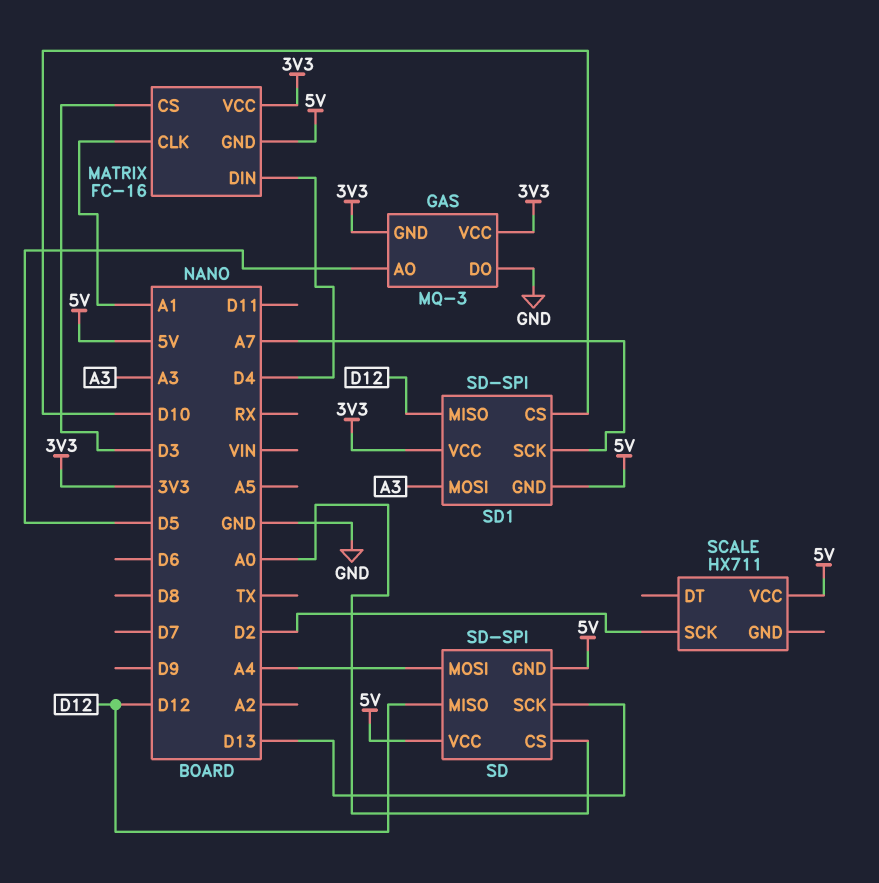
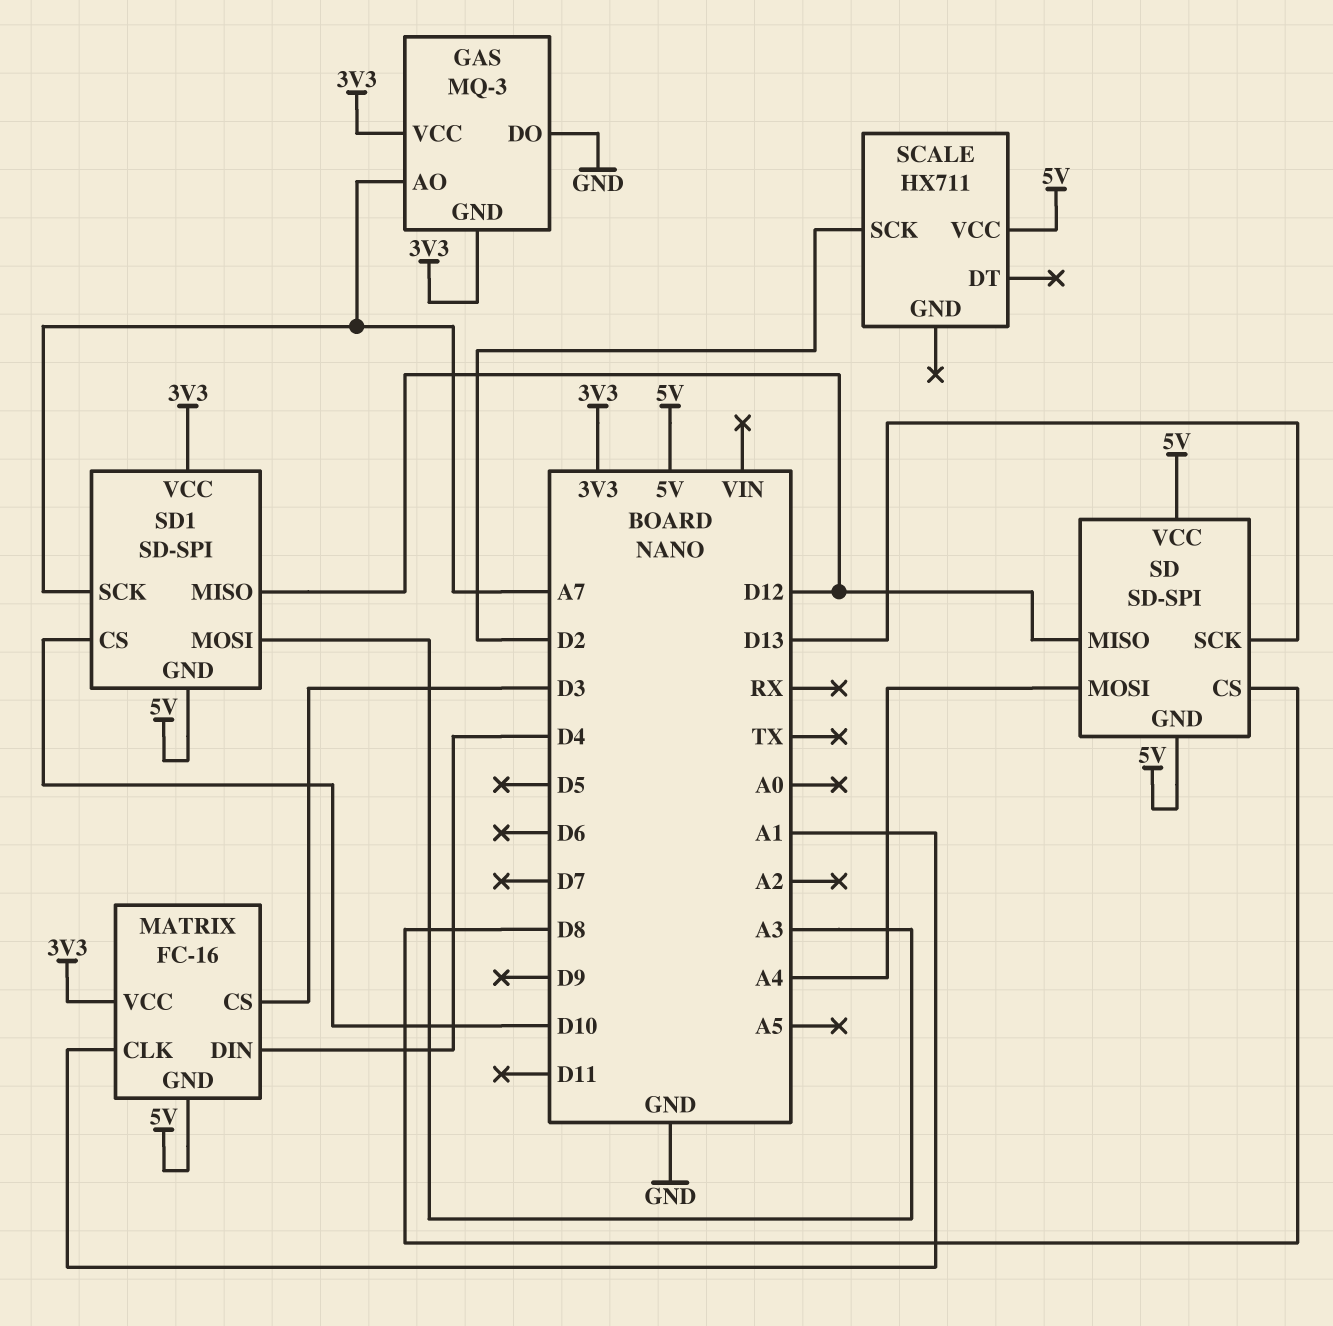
GAS pin AO: D5 -> A7
SD pin CS: A0 -> D8

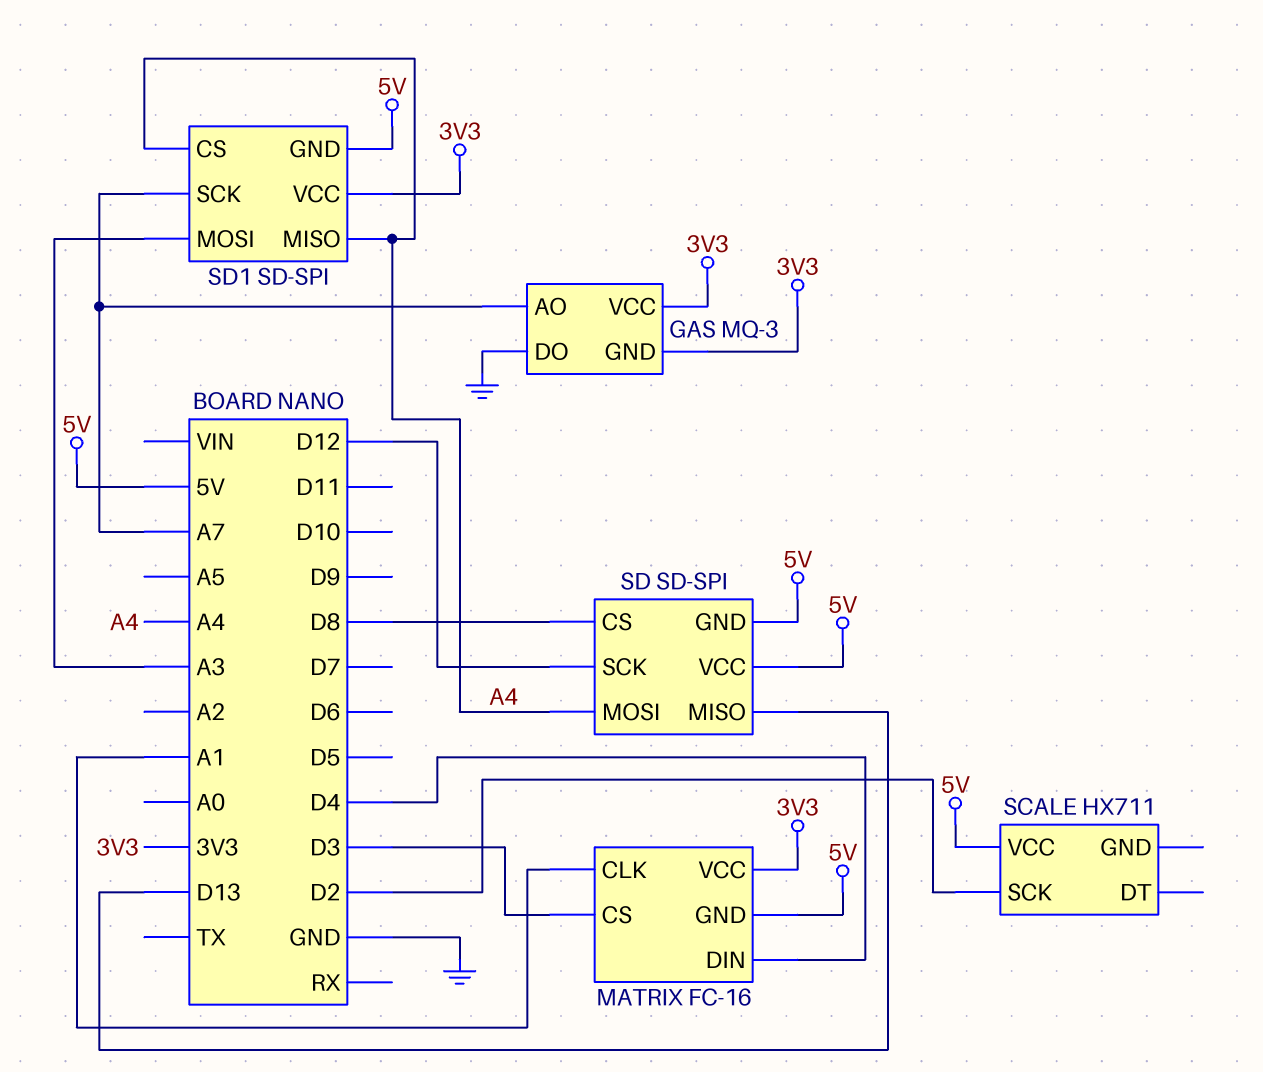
SD pin MISO: D12 -> D13
SD pin SCK: D13 -> D12
SD1 pin CS: D10 -> A4
SD1 pin MISO: D12 -> A4

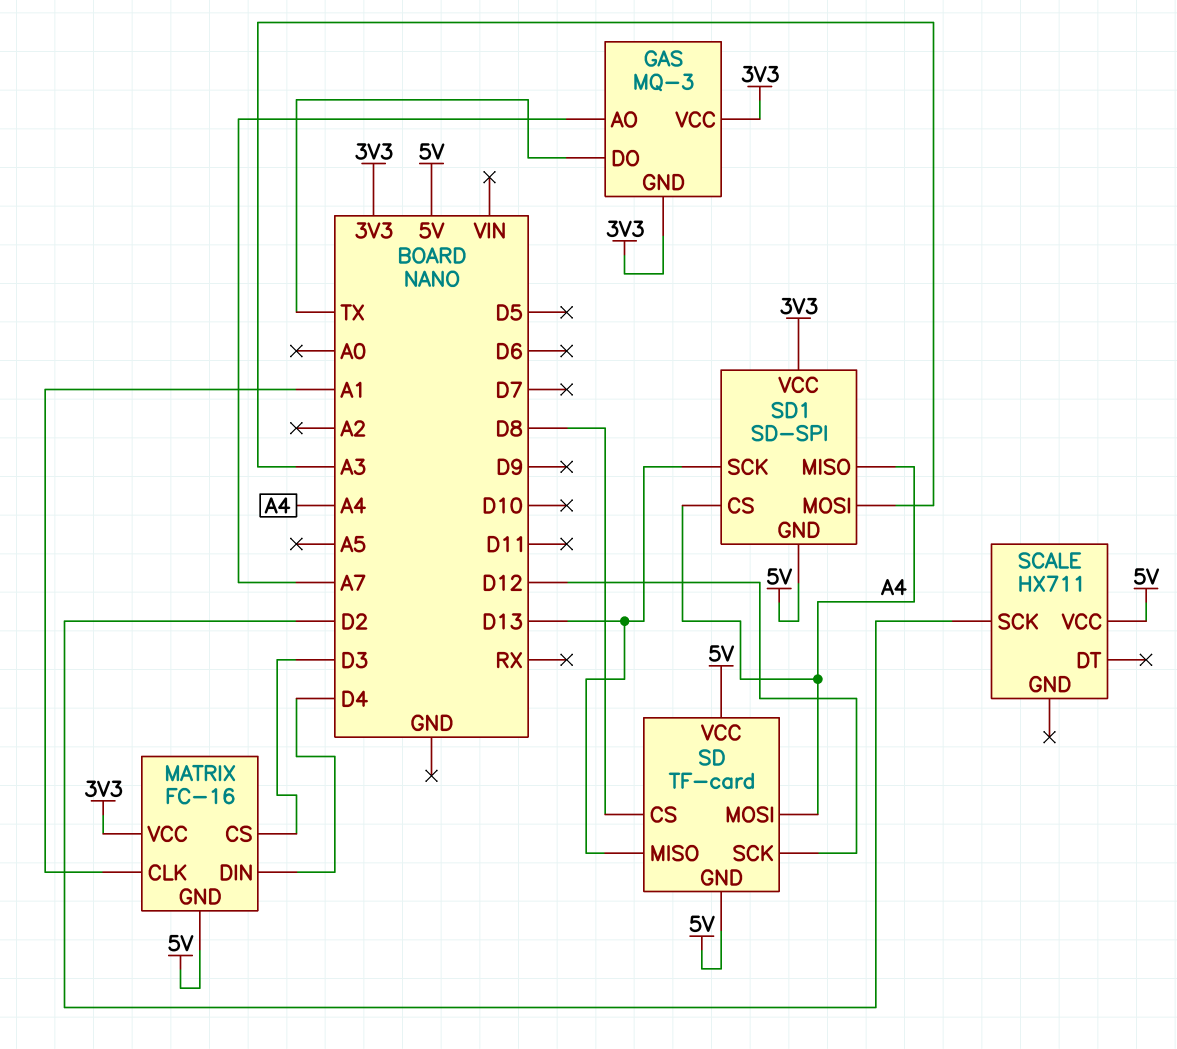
GAS pin DO: GND -> TX
SD: SD-SPI -> TF-card
SD1 pin SCK: A7 -> D13

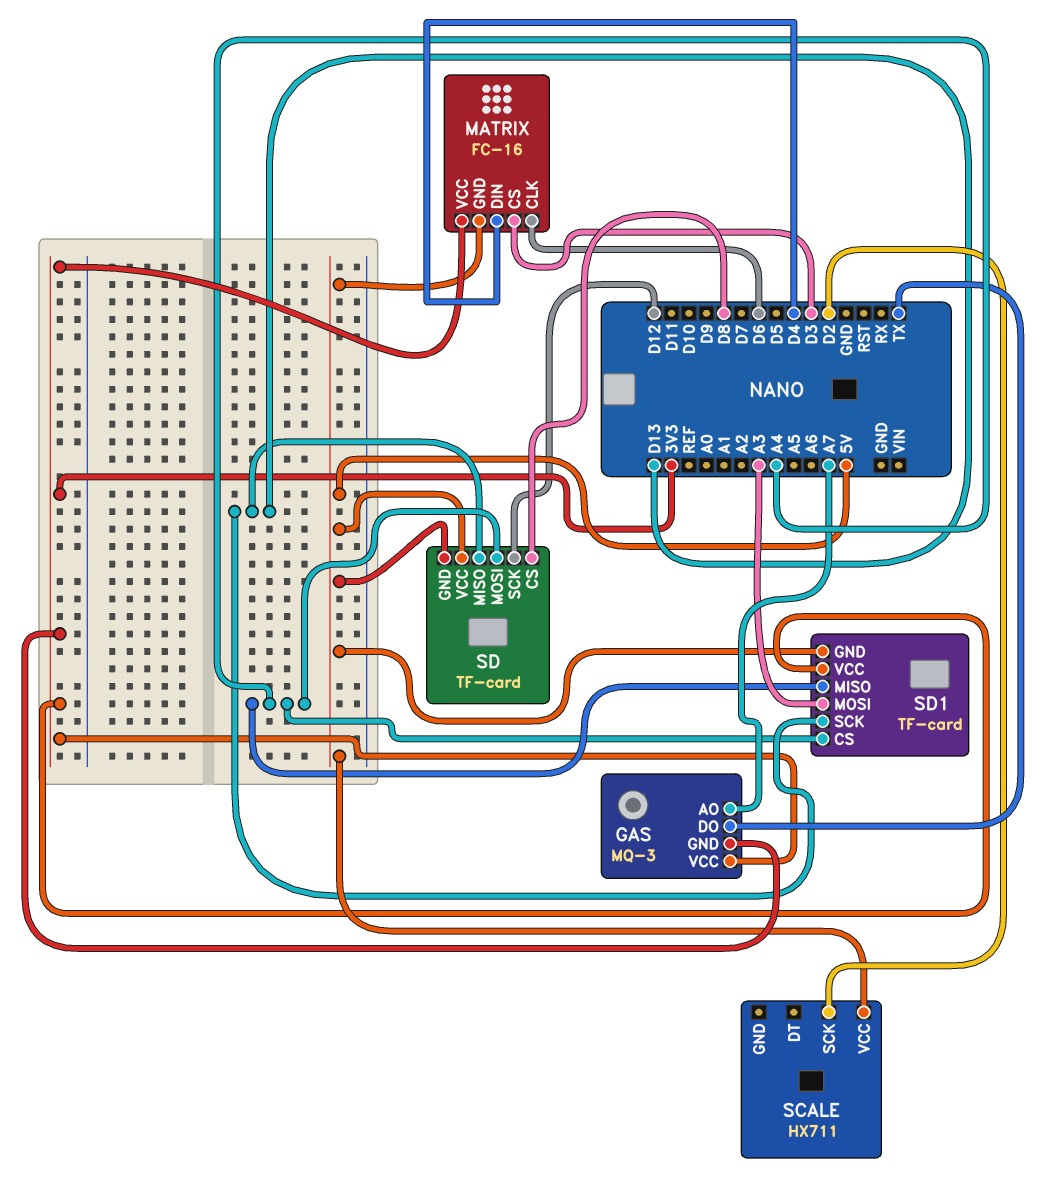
MATRIX pin CLK: A1 -> D6
SD1: SD-SPI -> TF-card

